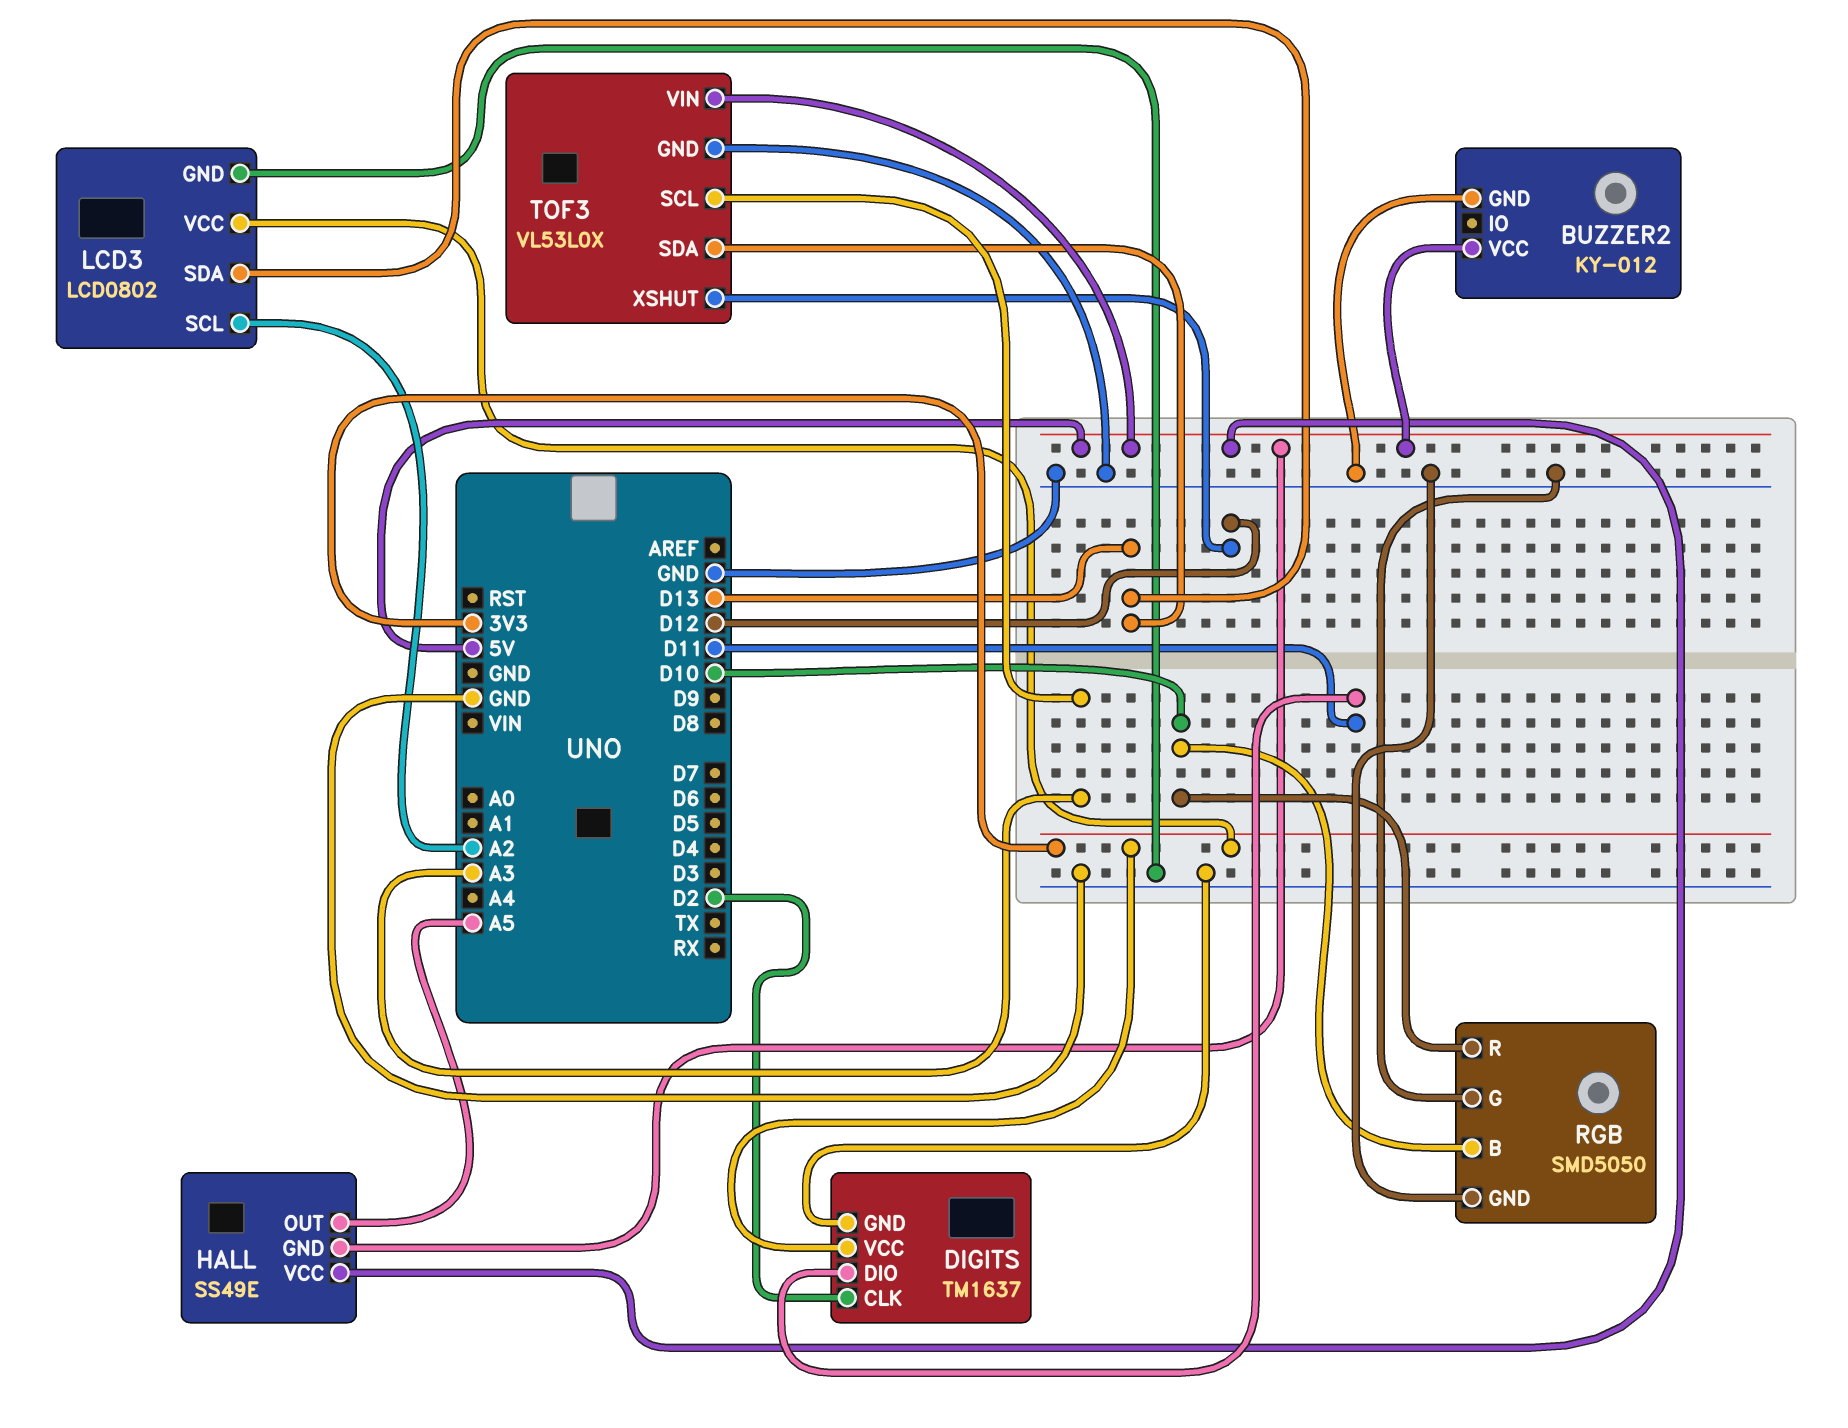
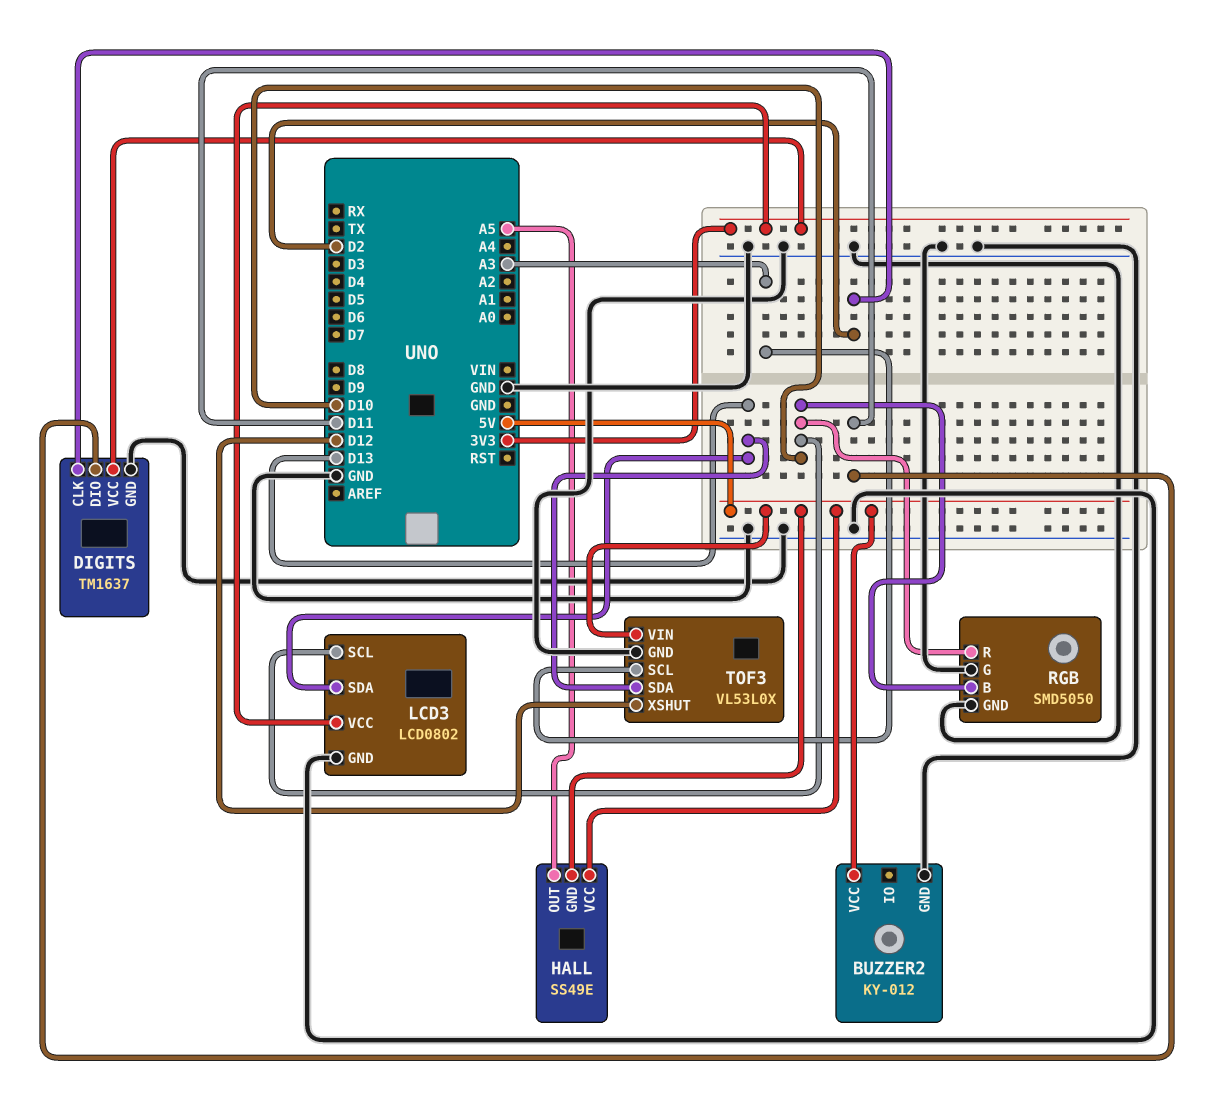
LCD3 pin SCL: A2 -> D10

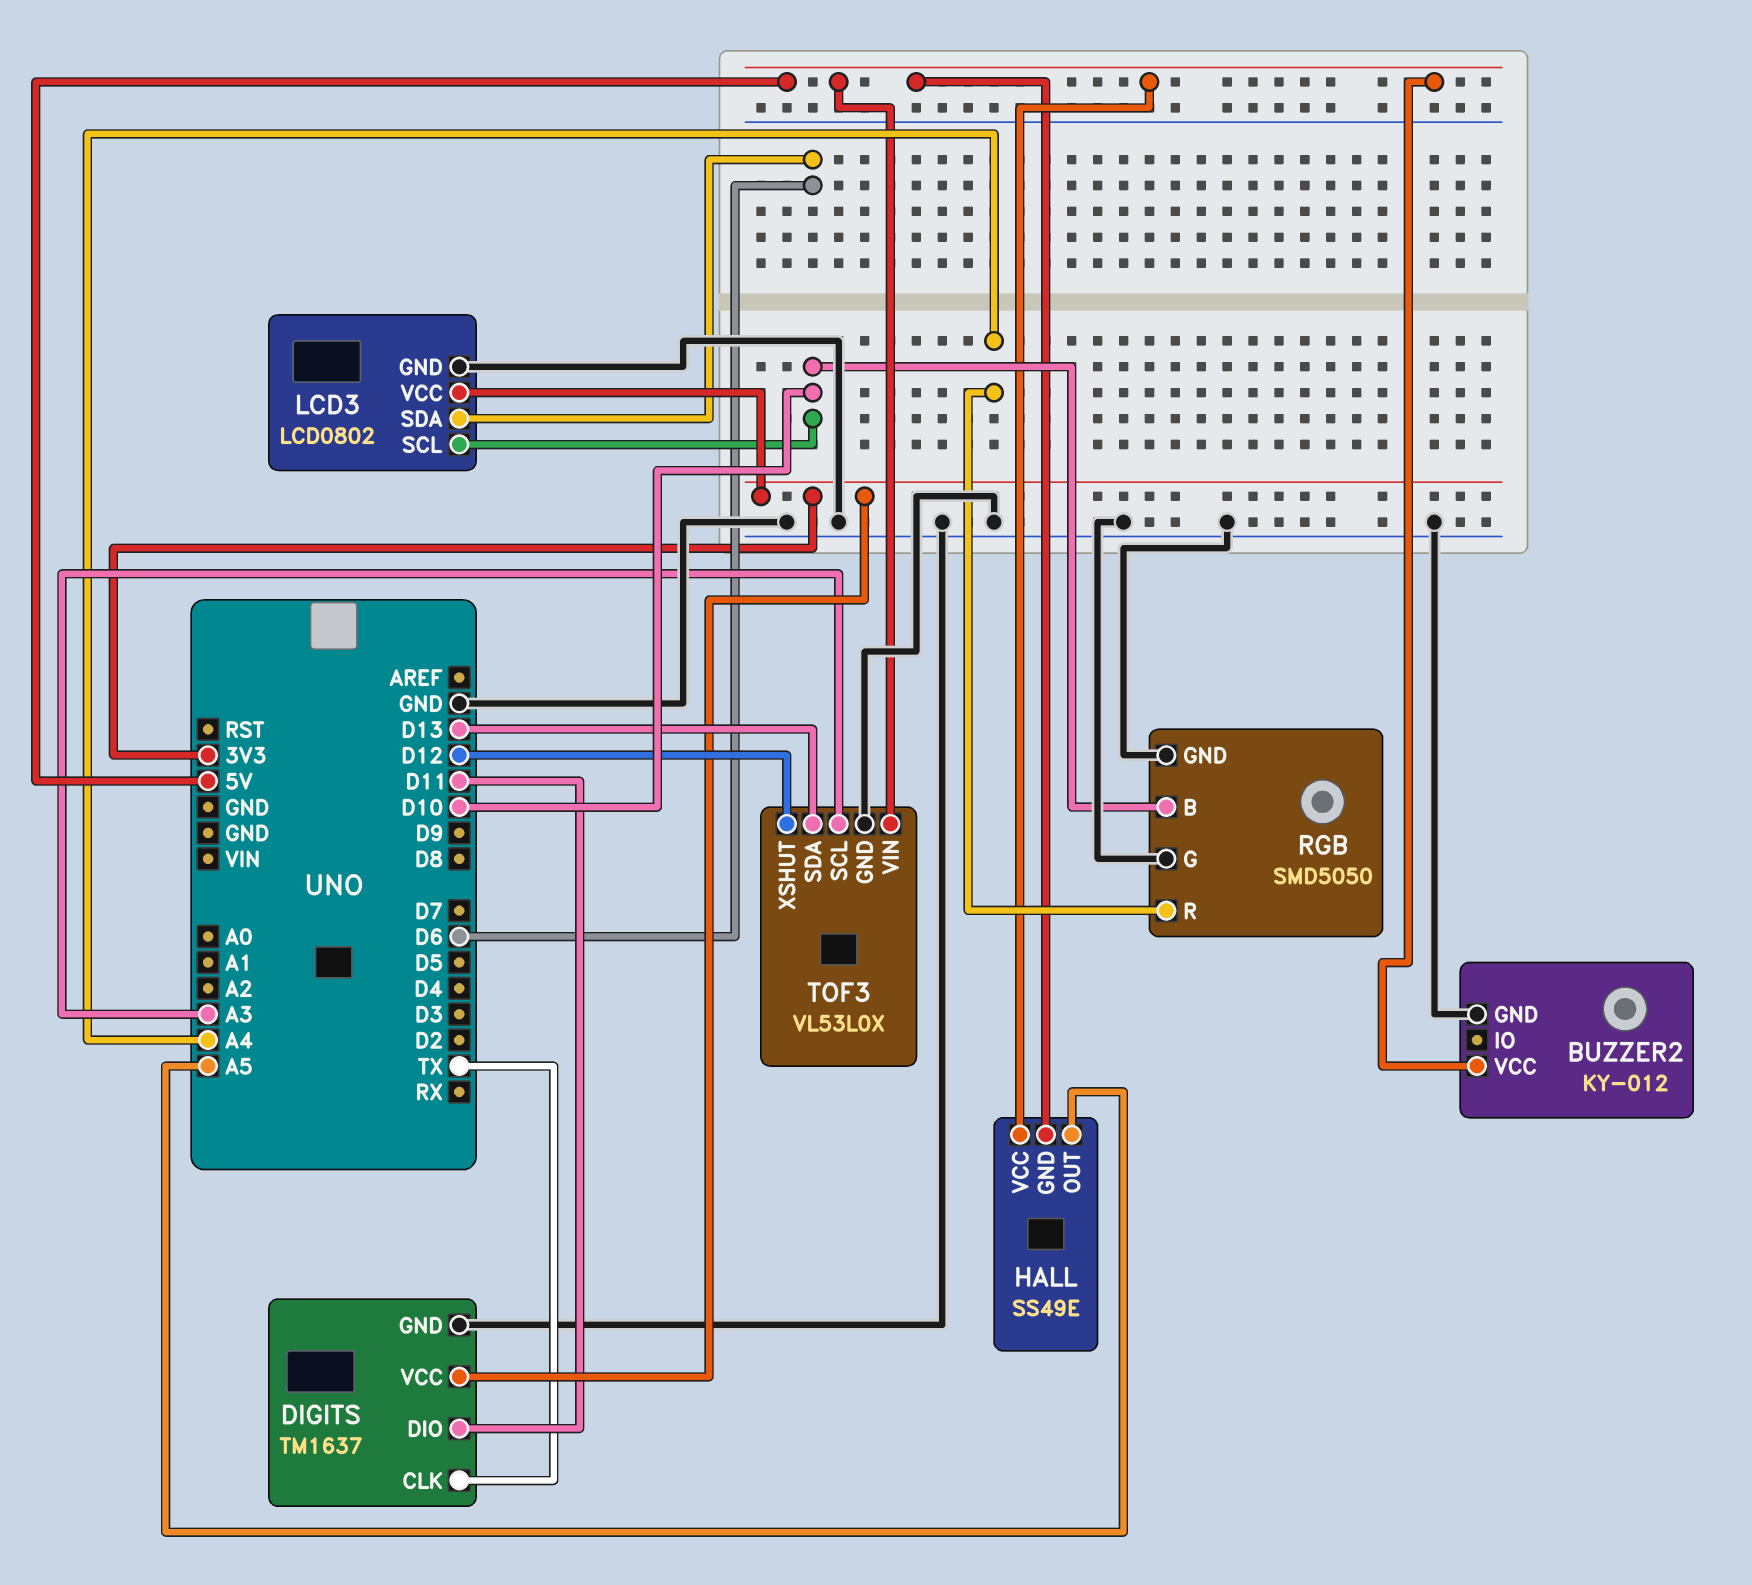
DIGITS pin CLK: D2 -> TX
LCD3 pin SDA: D13 -> D6
RGB pin R: D10 -> A4

